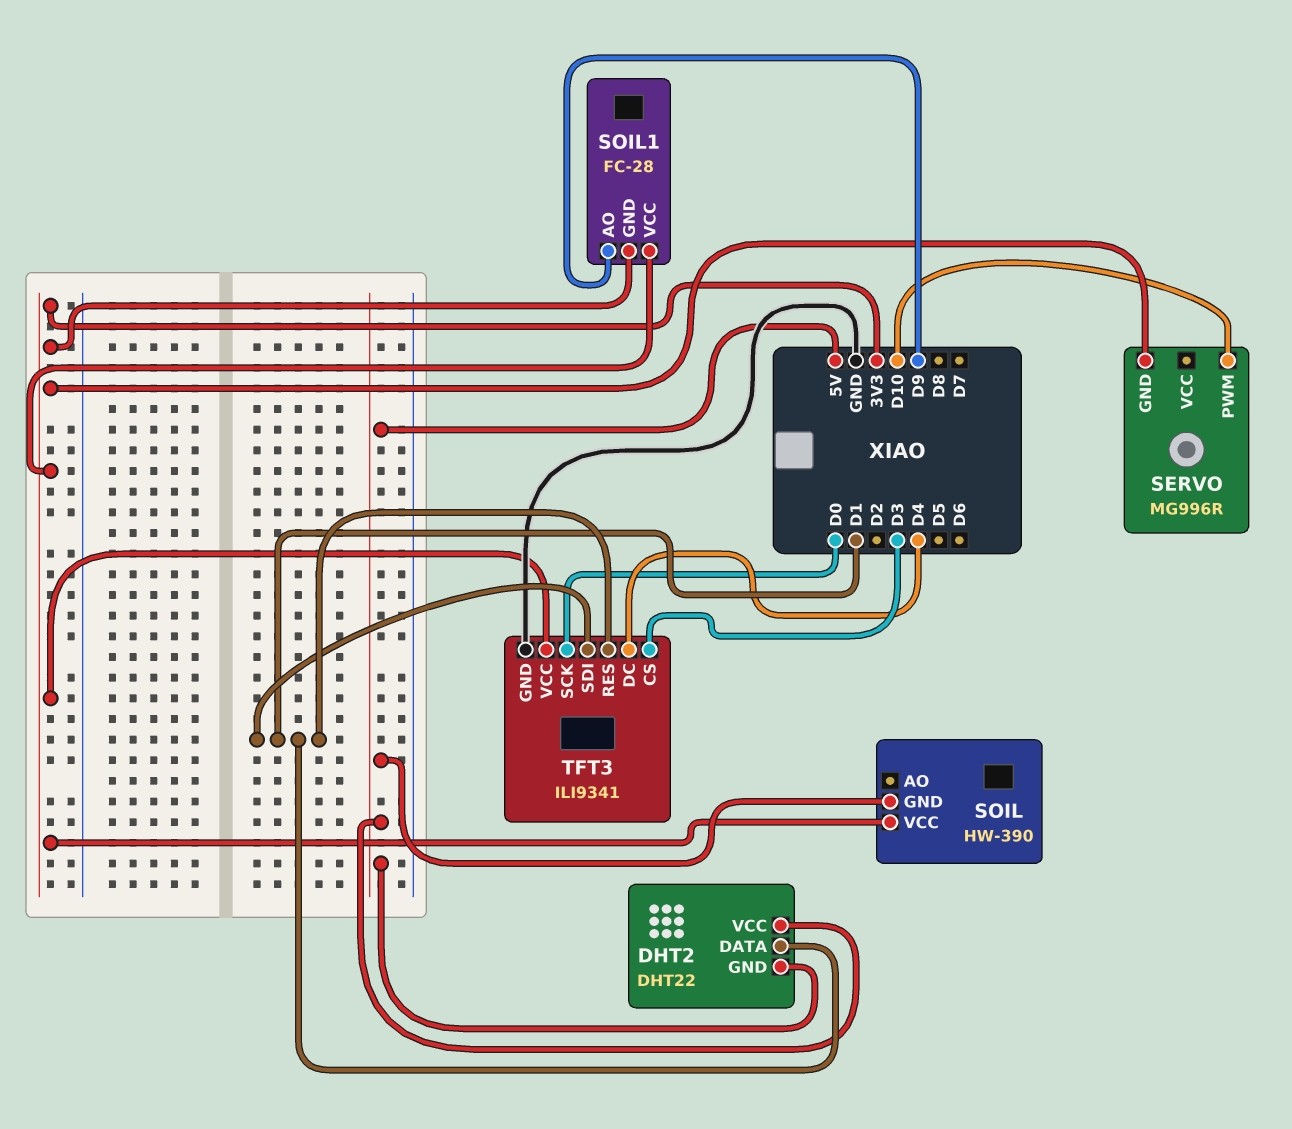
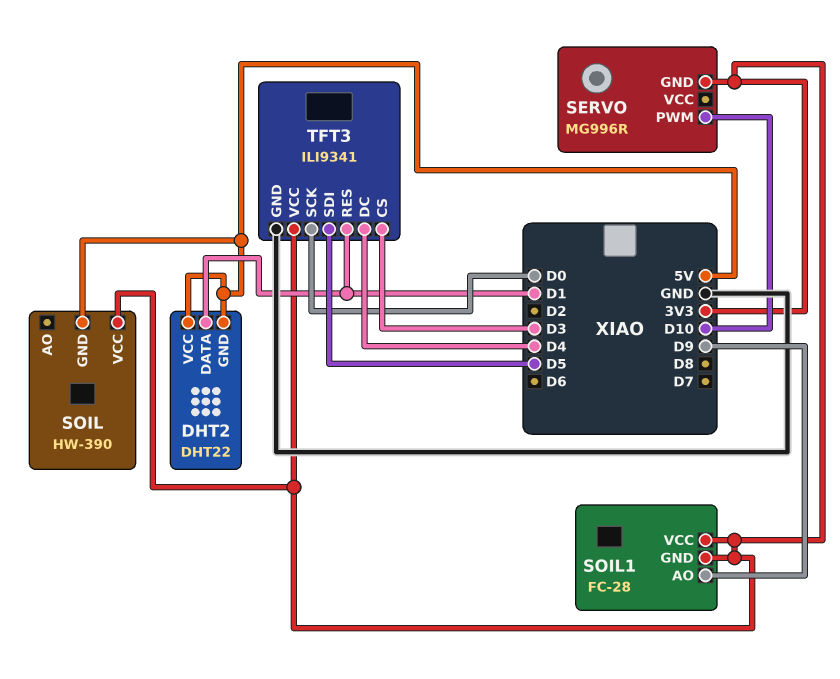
TFT3 pin SDI: D1 -> D5

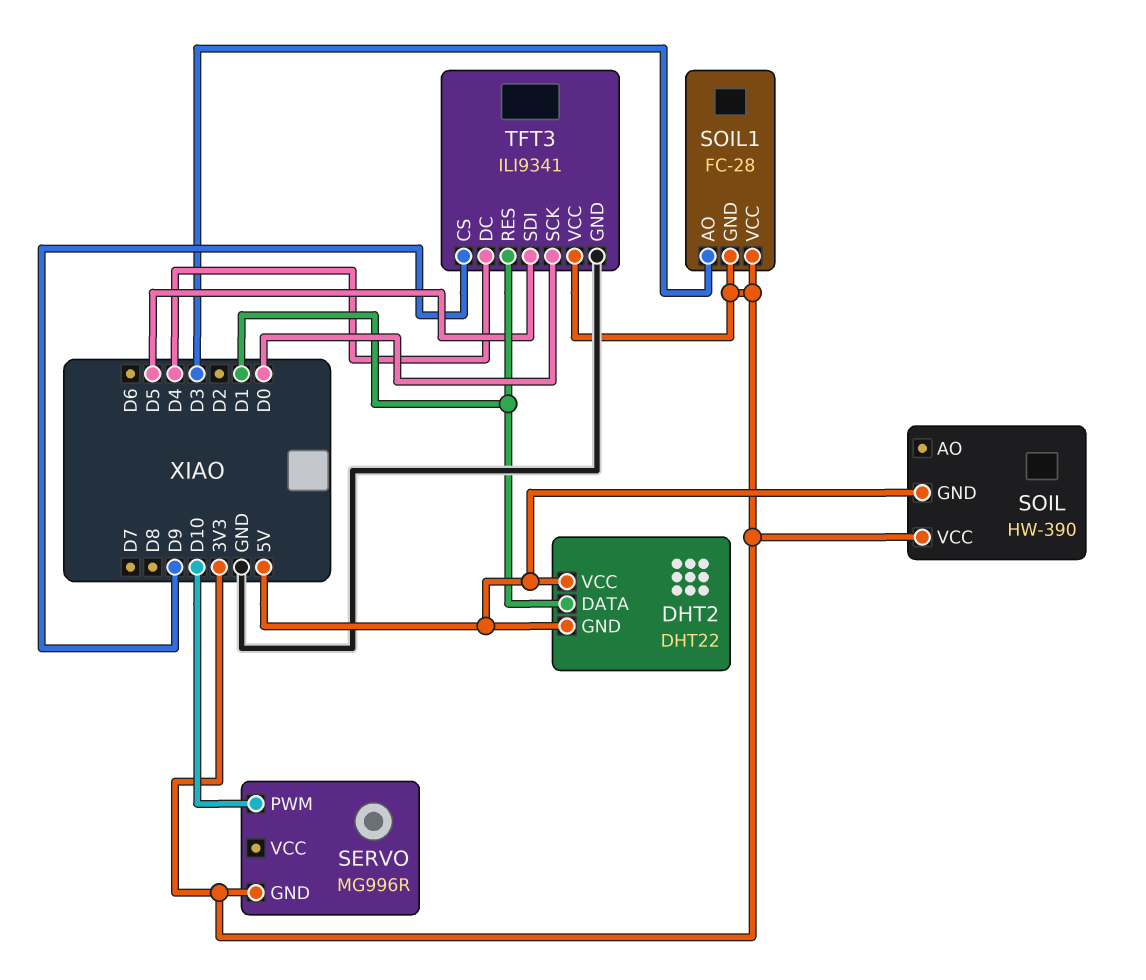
SOIL1 pin AO: D9 -> D3
TFT3 pin CS: D3 -> D9

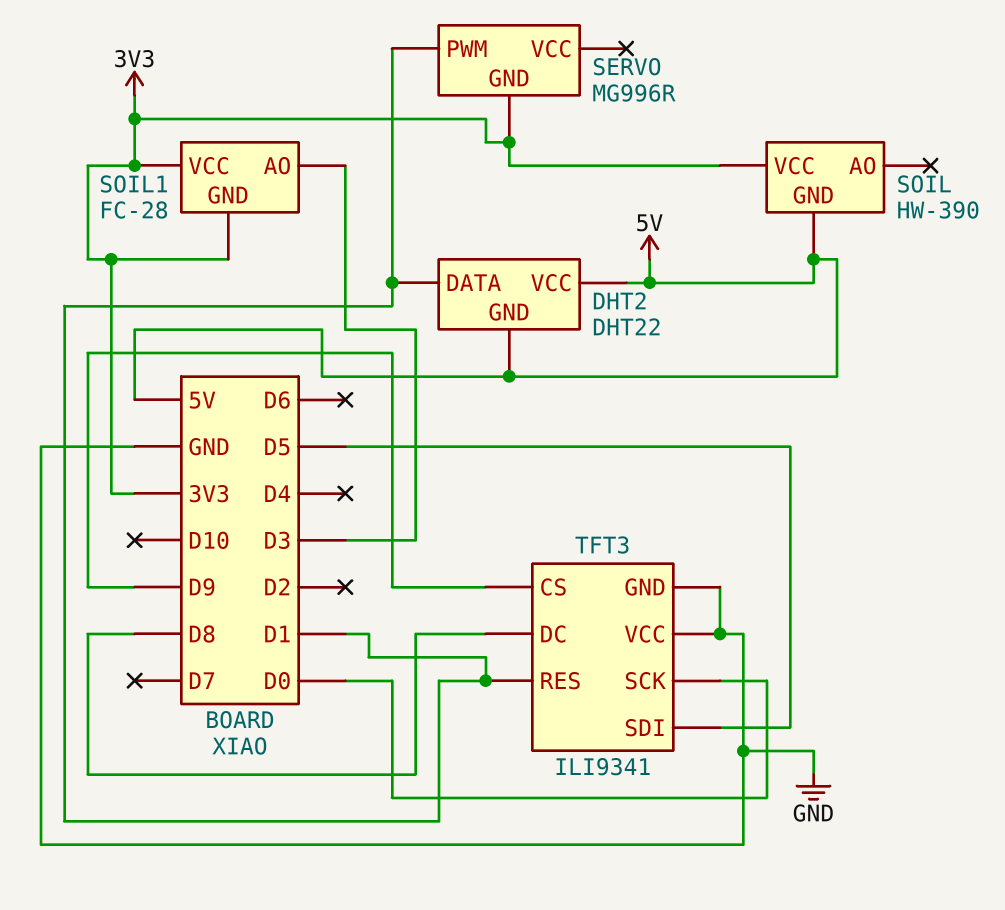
SERVO pin PWM: D10 -> D1
TFT3 pin DC: D4 -> D8
TFT3 pin VCC: 3V3 -> GND

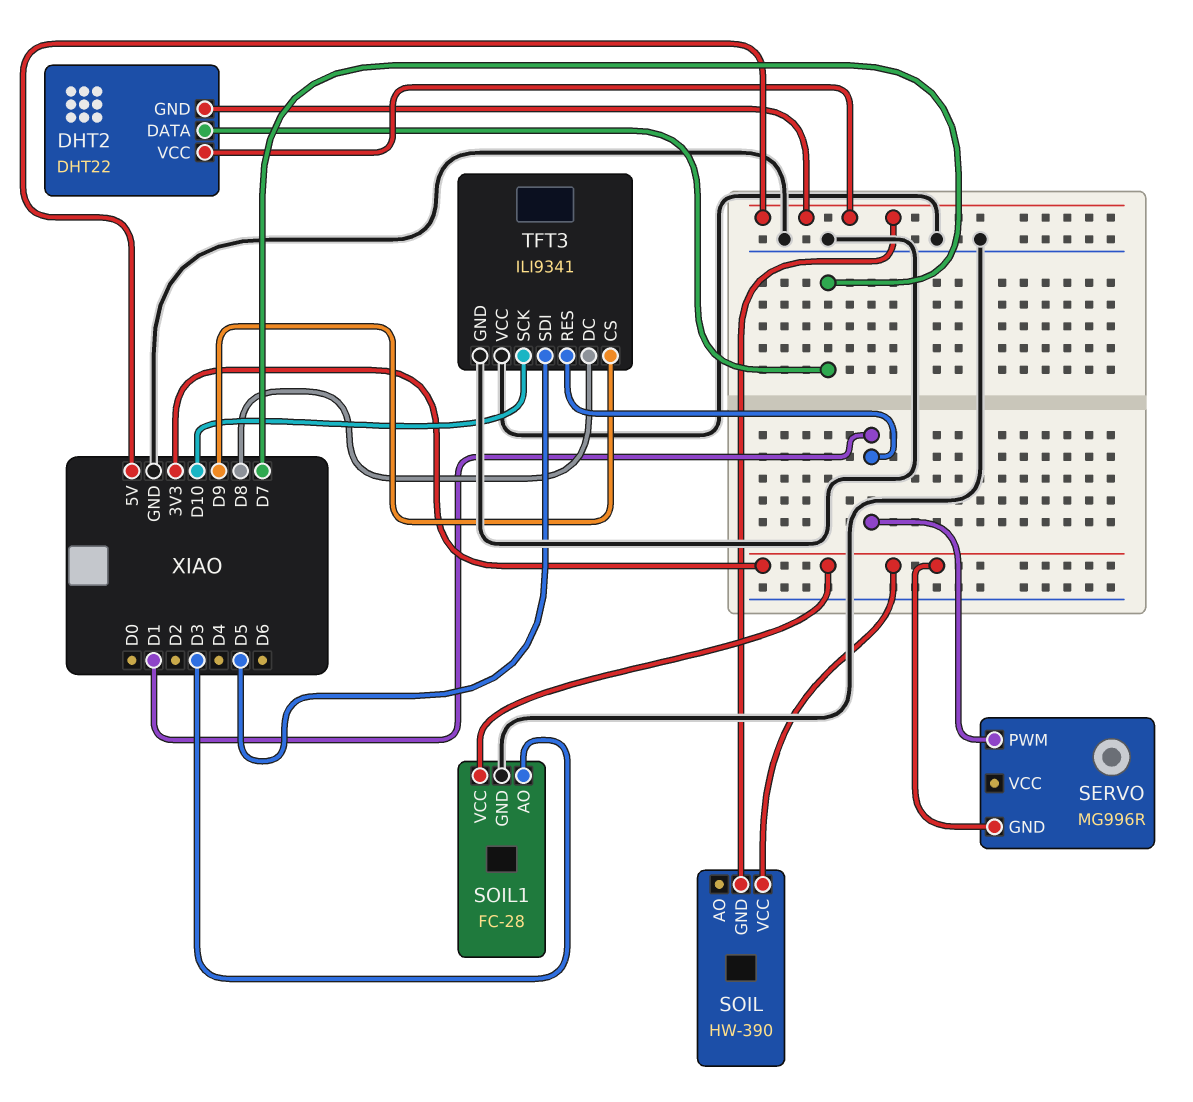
DHT2 pin DATA: D1 -> D7
SOIL1 pin GND: 3V3 -> GND
TFT3 pin SCK: D0 -> D10

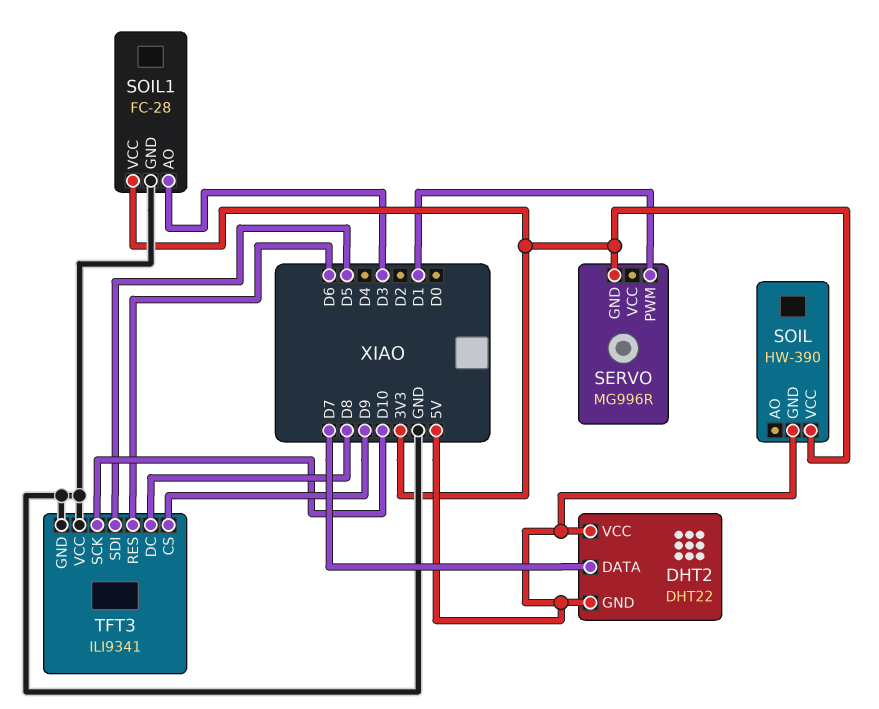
TFT3 pin RES: D1 -> D6

